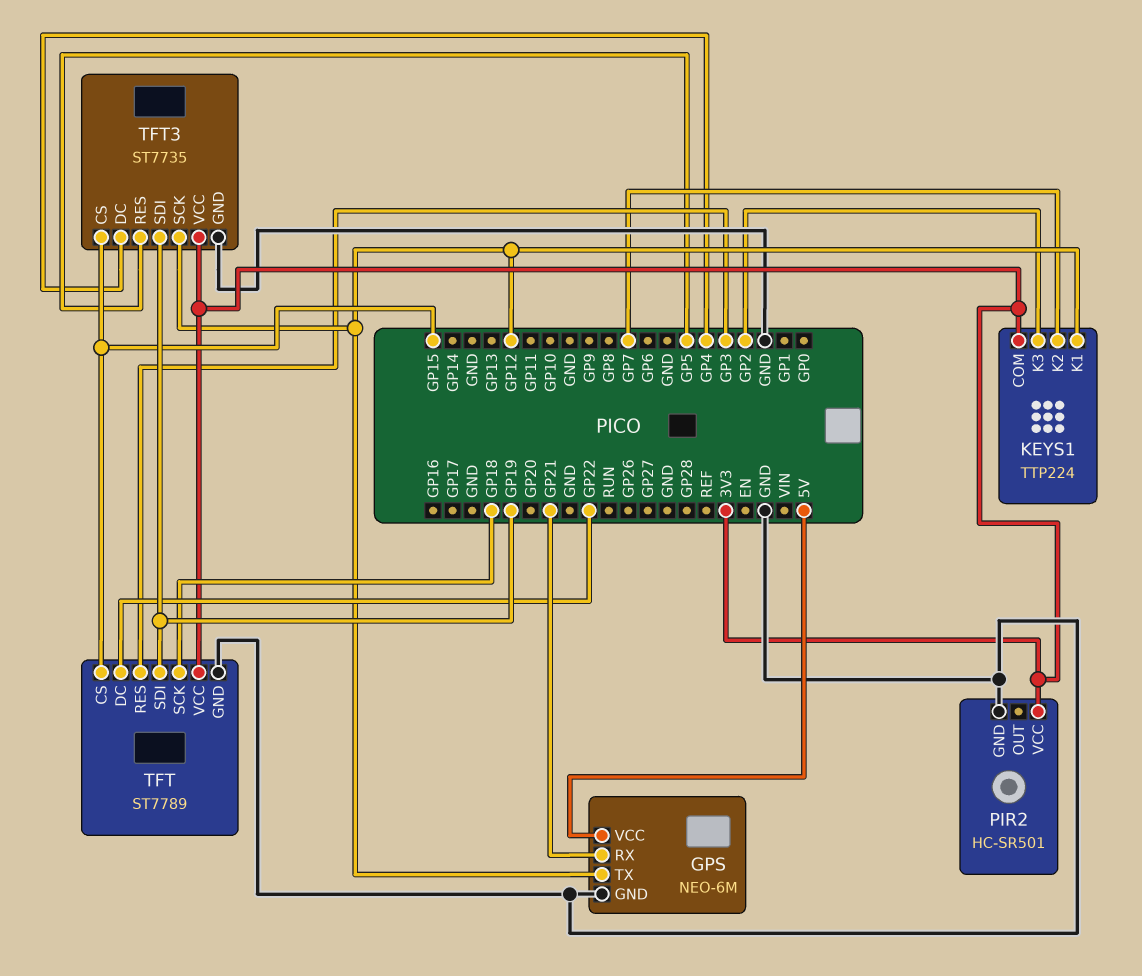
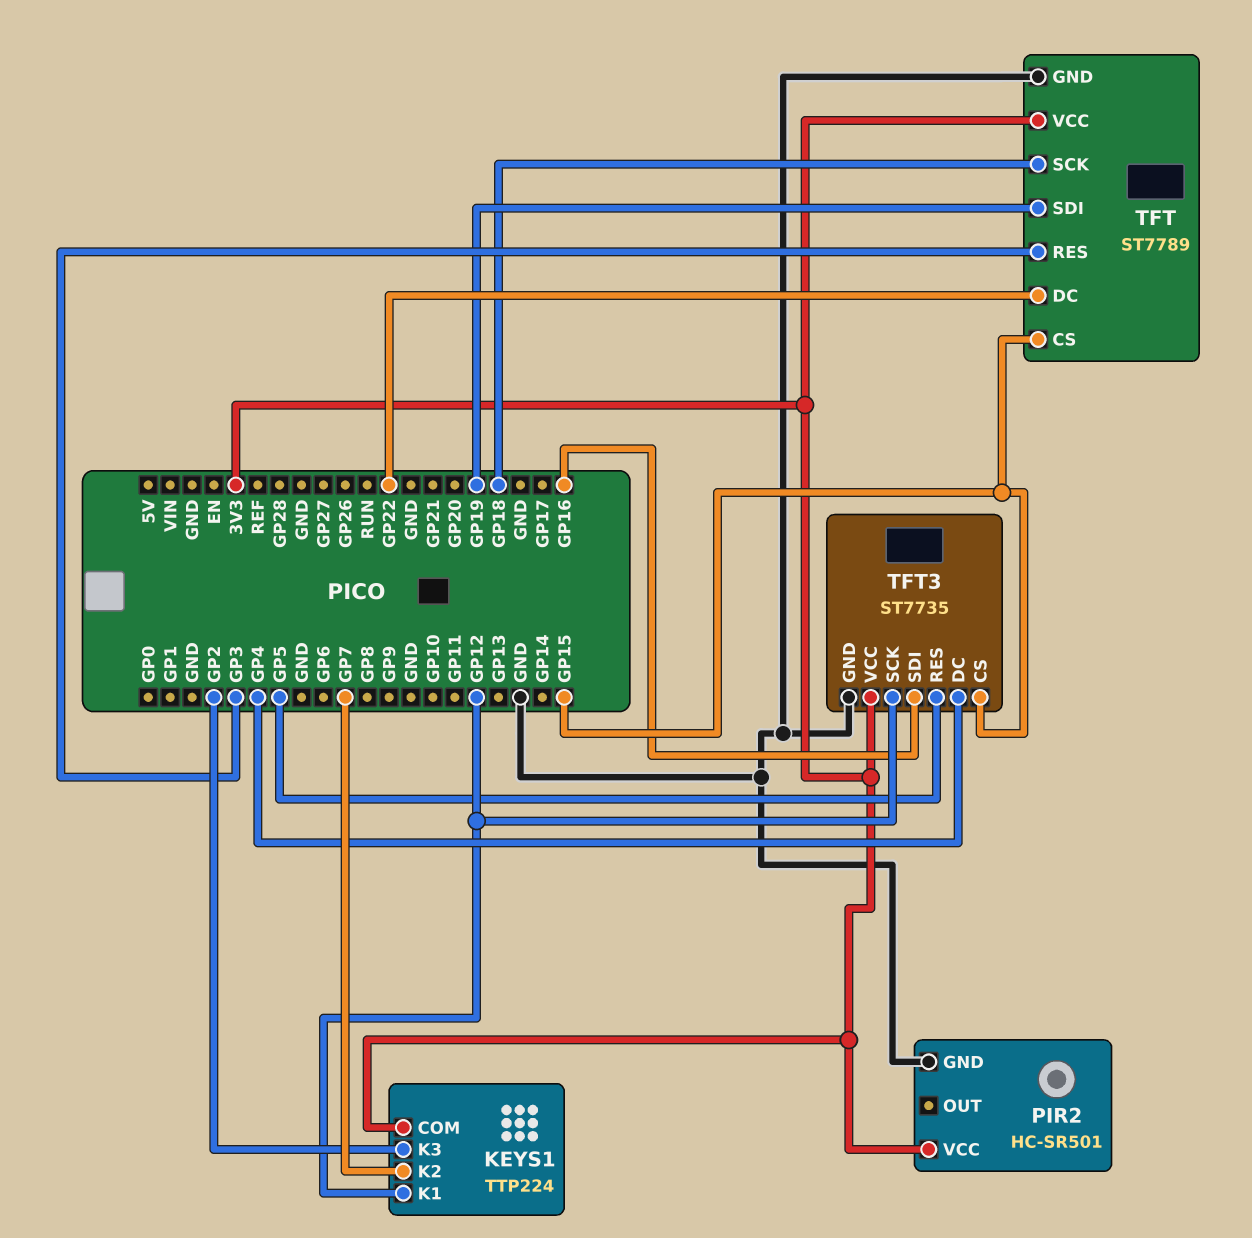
GPS: NEO-6M -> none
GPS pin GND: GND -> none
GPS pin RX: GP21 -> none
GPS pin TX: GP12 -> none
GPS pin VCC: 5V -> none
TFT3 pin SDI: GP19 -> GP16

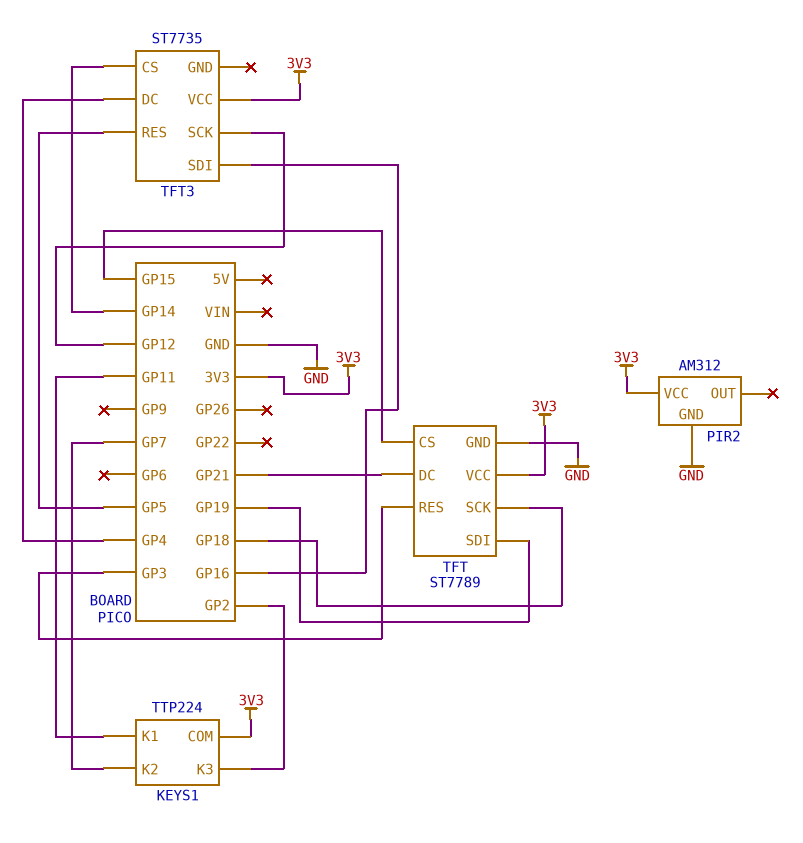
KEYS1 pin K1: GP12 -> GP11
PIR2: HC-SR501 -> AM312
TFT pin DC: GP22 -> GP21
TFT3 pin CS: GP15 -> GP14
TFT3 pin GND: GND -> none

